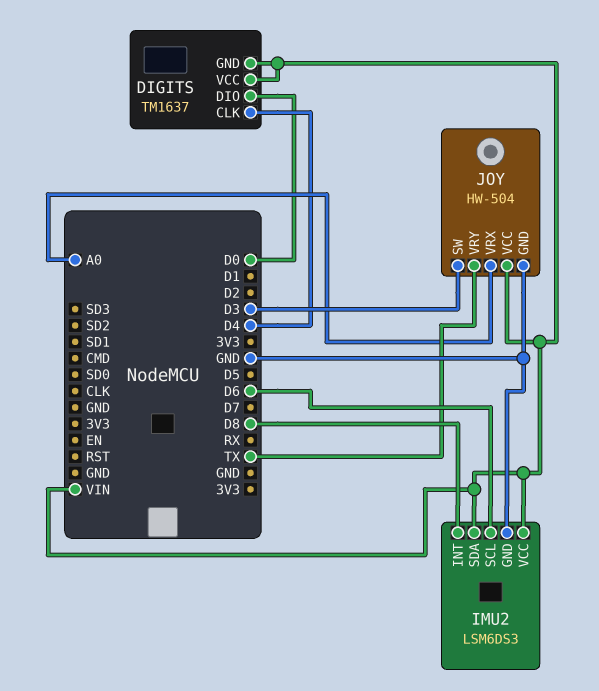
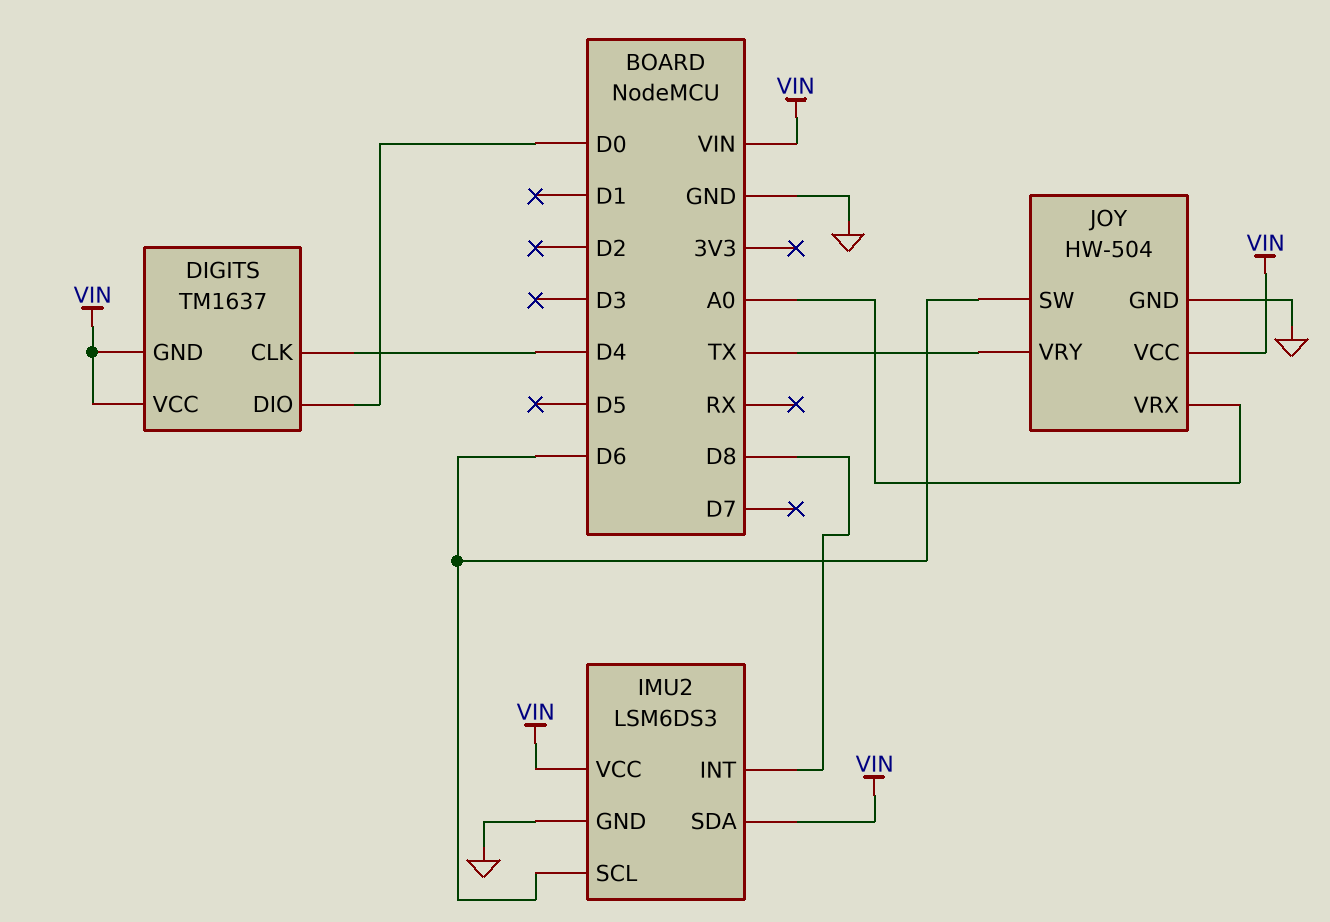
JOY pin SW: D3 -> D6

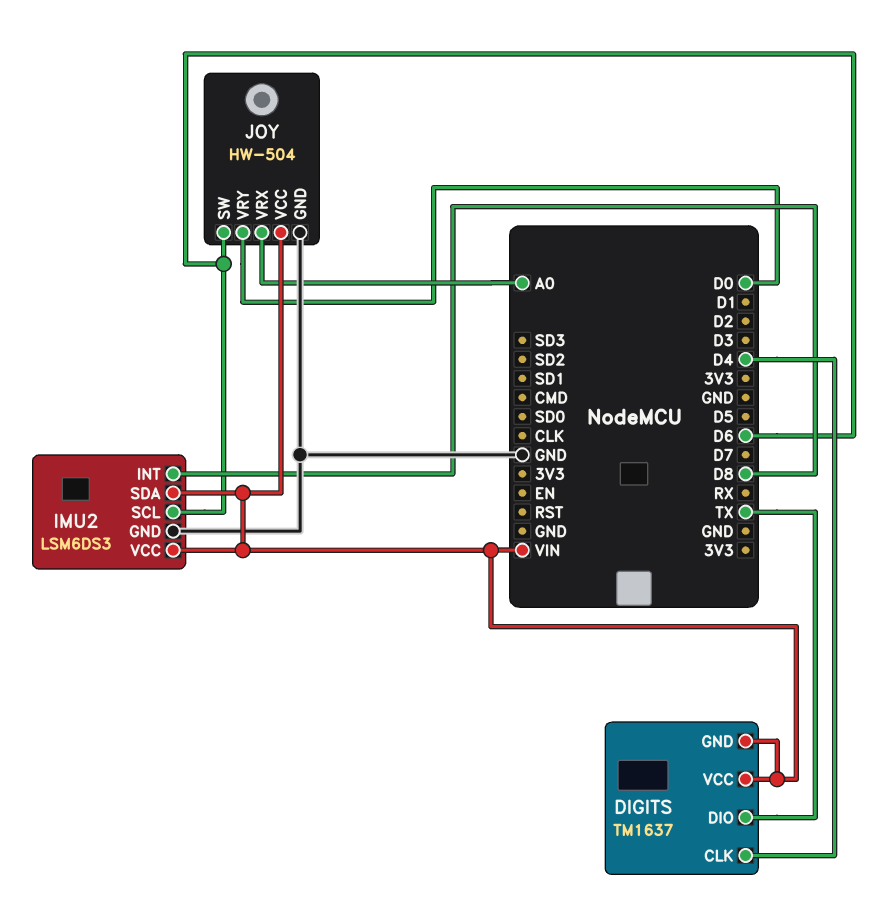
DIGITS pin DIO: D0 -> TX
JOY pin VRY: TX -> D0

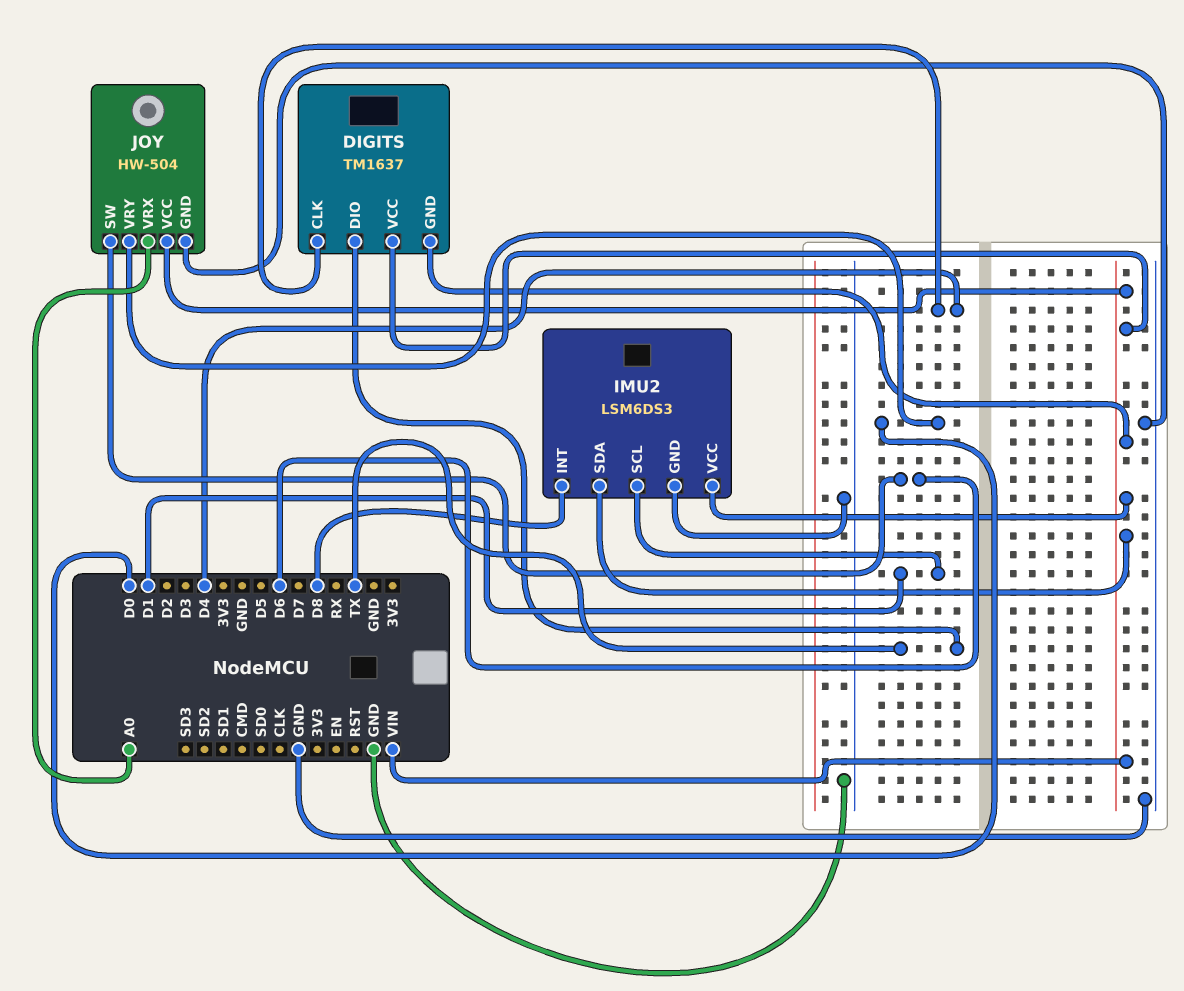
IMU2 pin SCL: D6 -> D1

